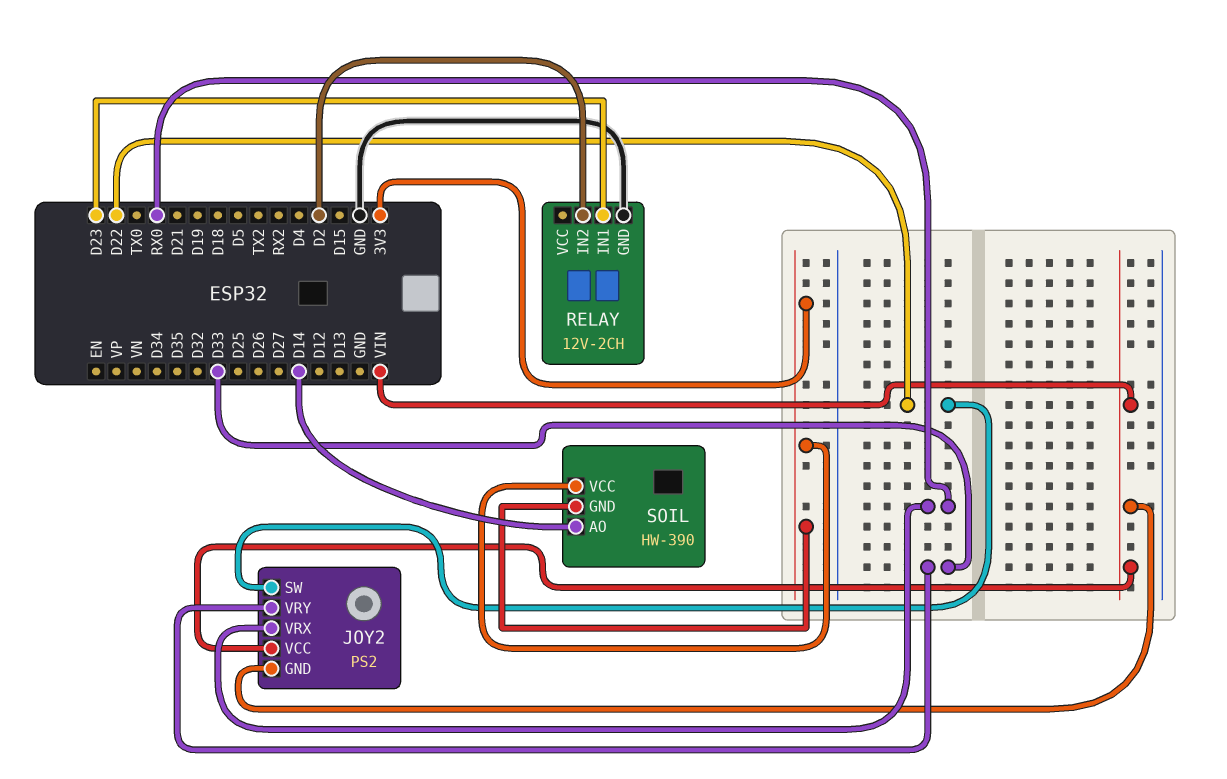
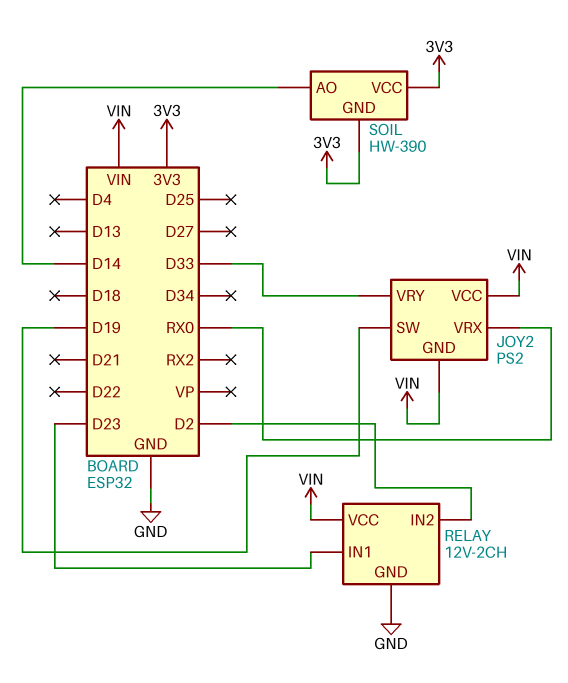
JOY2 pin SW: D22 -> D19
RELAY pin VCC: none -> VIN

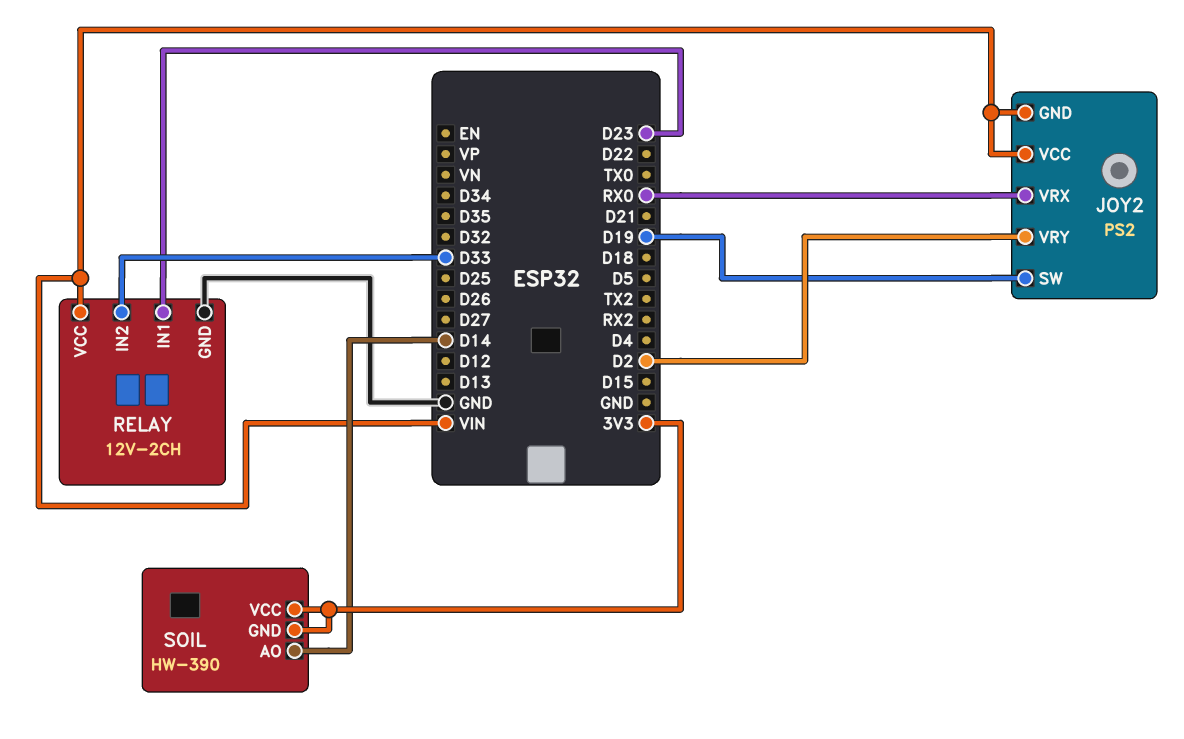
JOY2 pin VRY: D33 -> D2
RELAY pin IN2: D2 -> D33

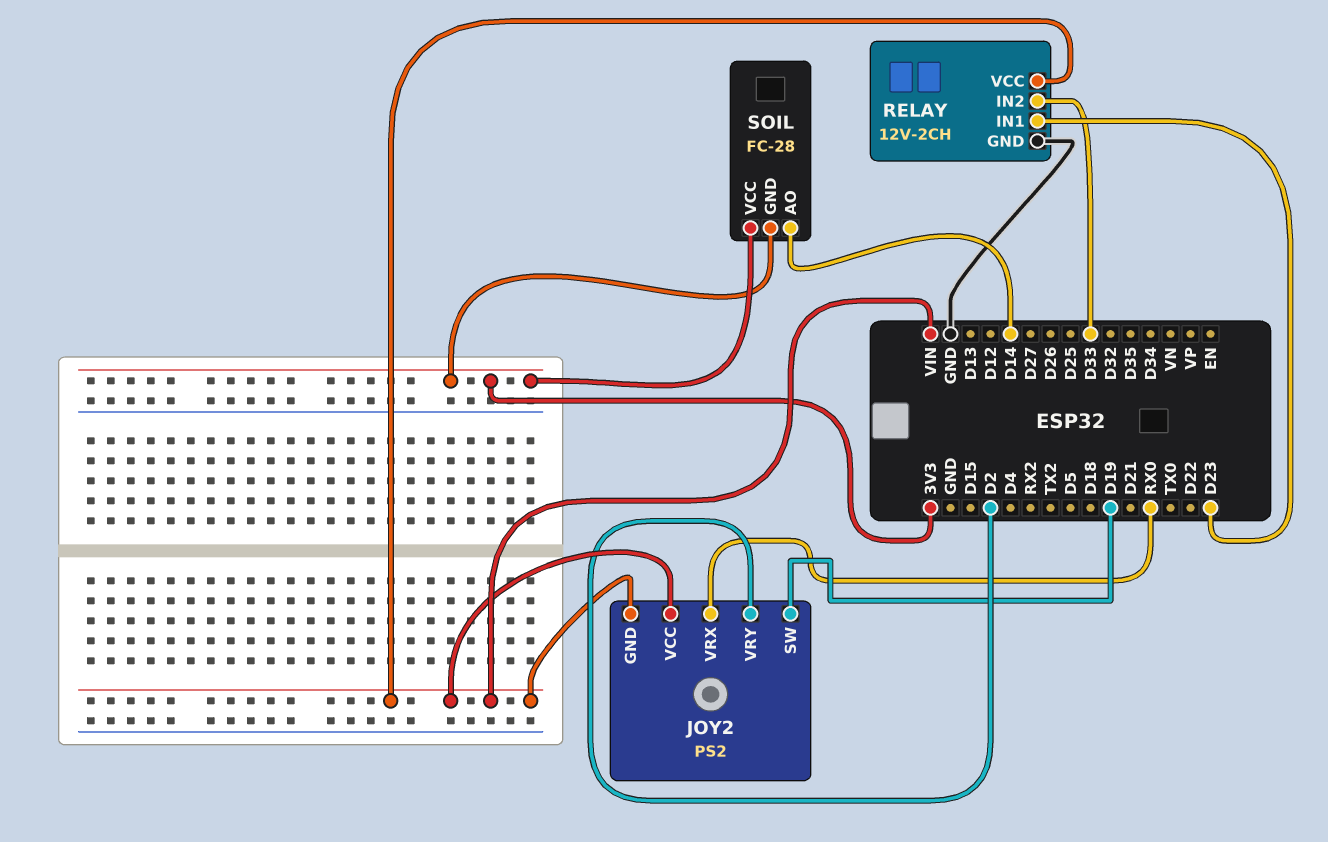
SOIL: HW-390 -> FC-28

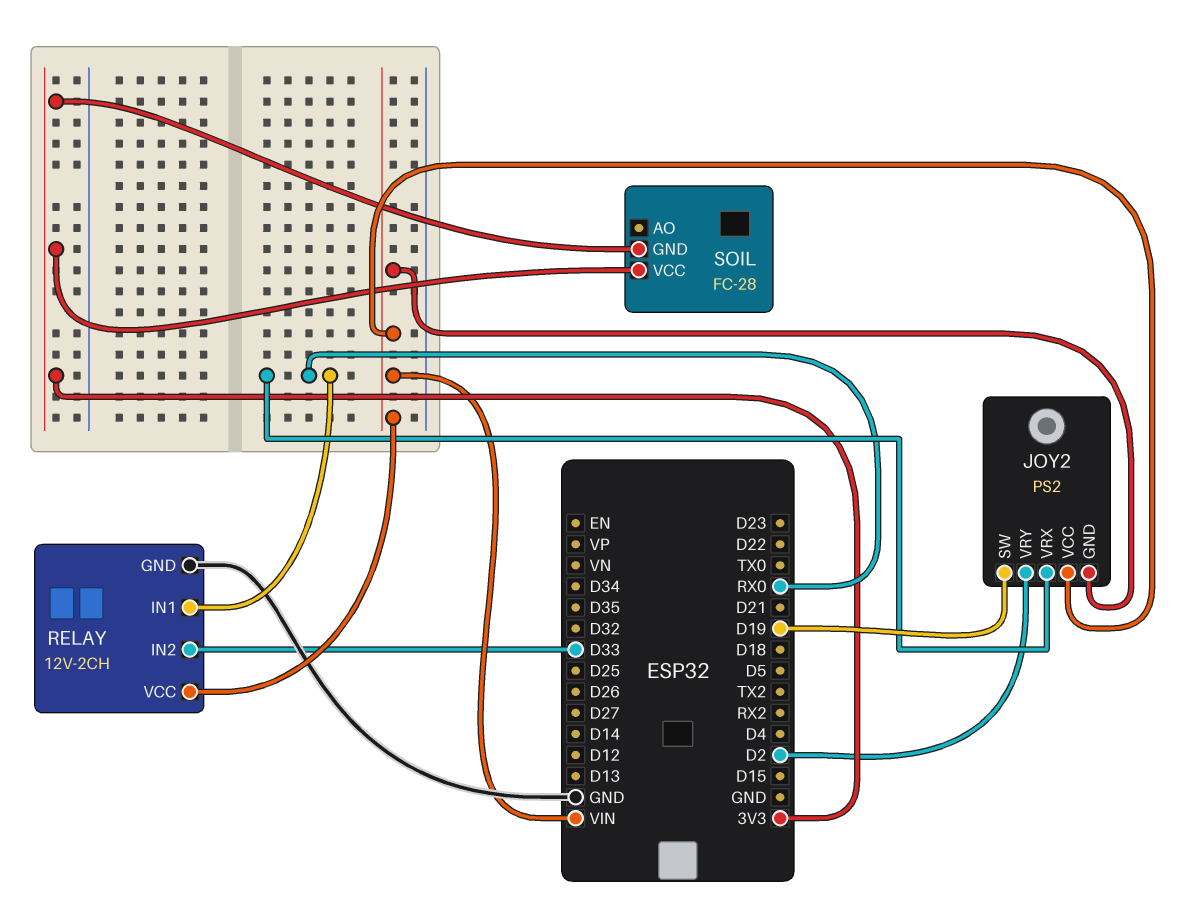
RELAY pin IN1: D23 -> RX0
SOIL pin AO: D14 -> none

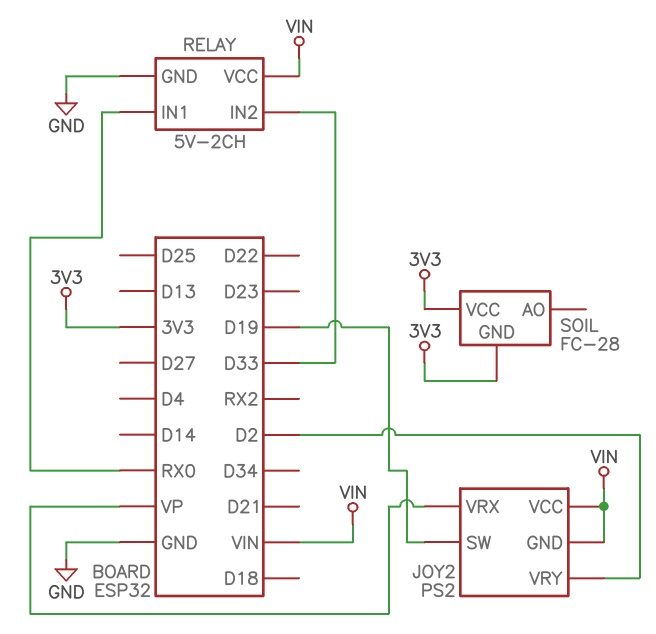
JOY2 pin VRX: RX0 -> VP
RELAY: 12V-2CH -> 5V-2CH

